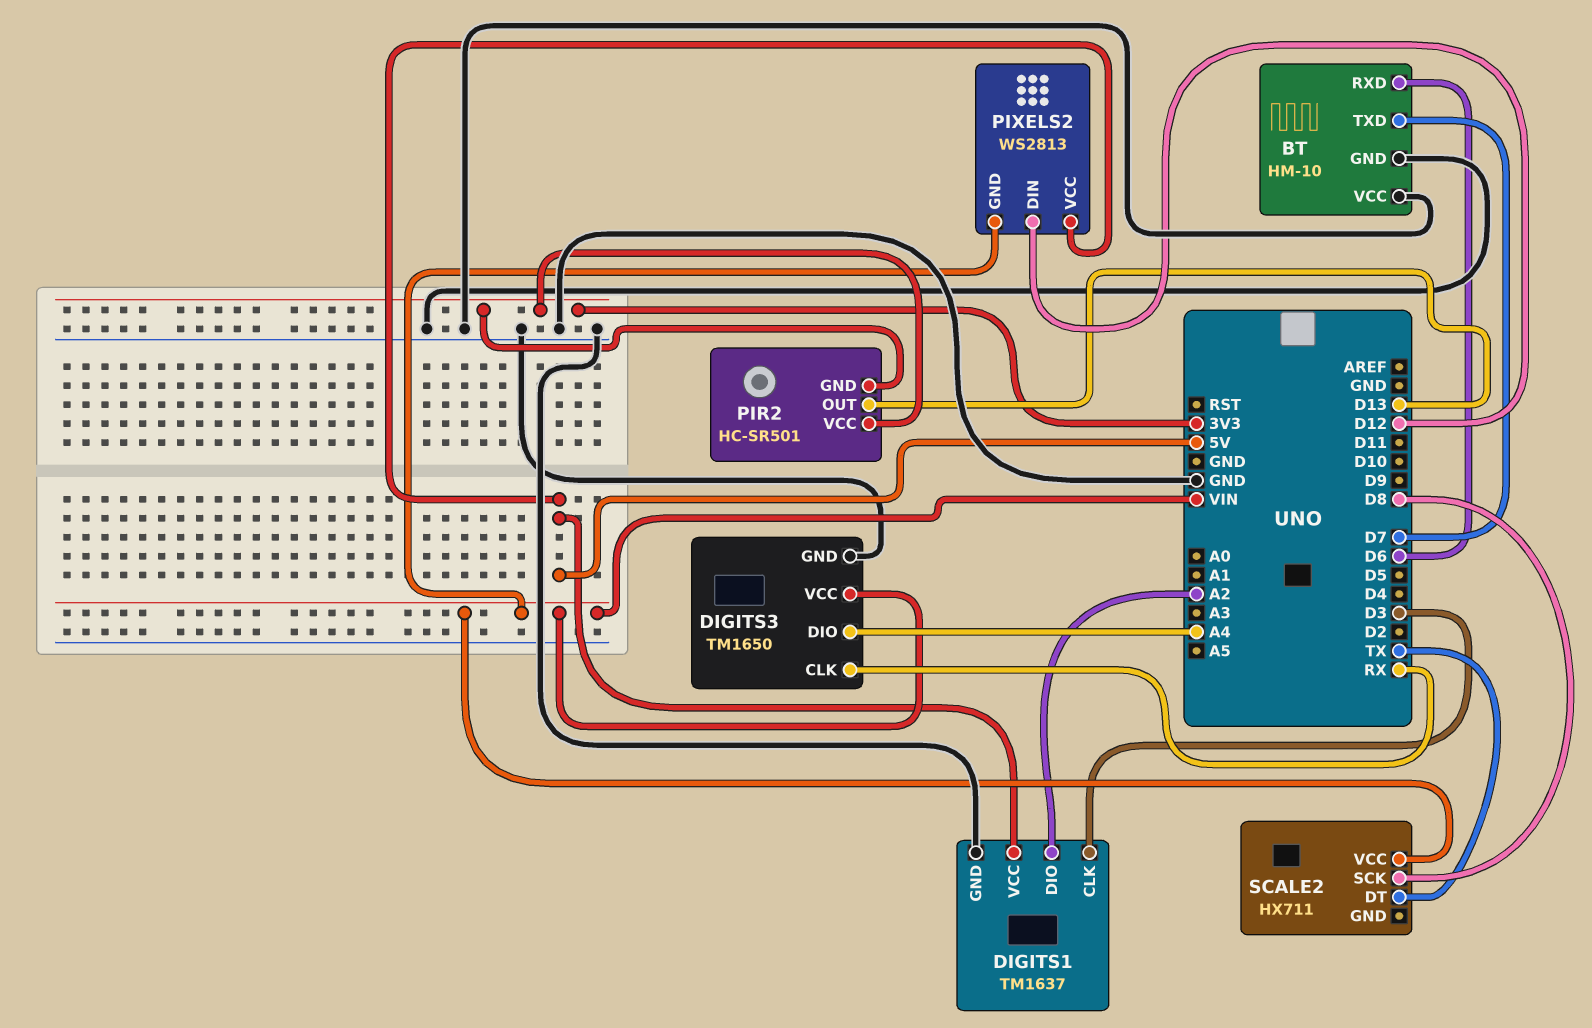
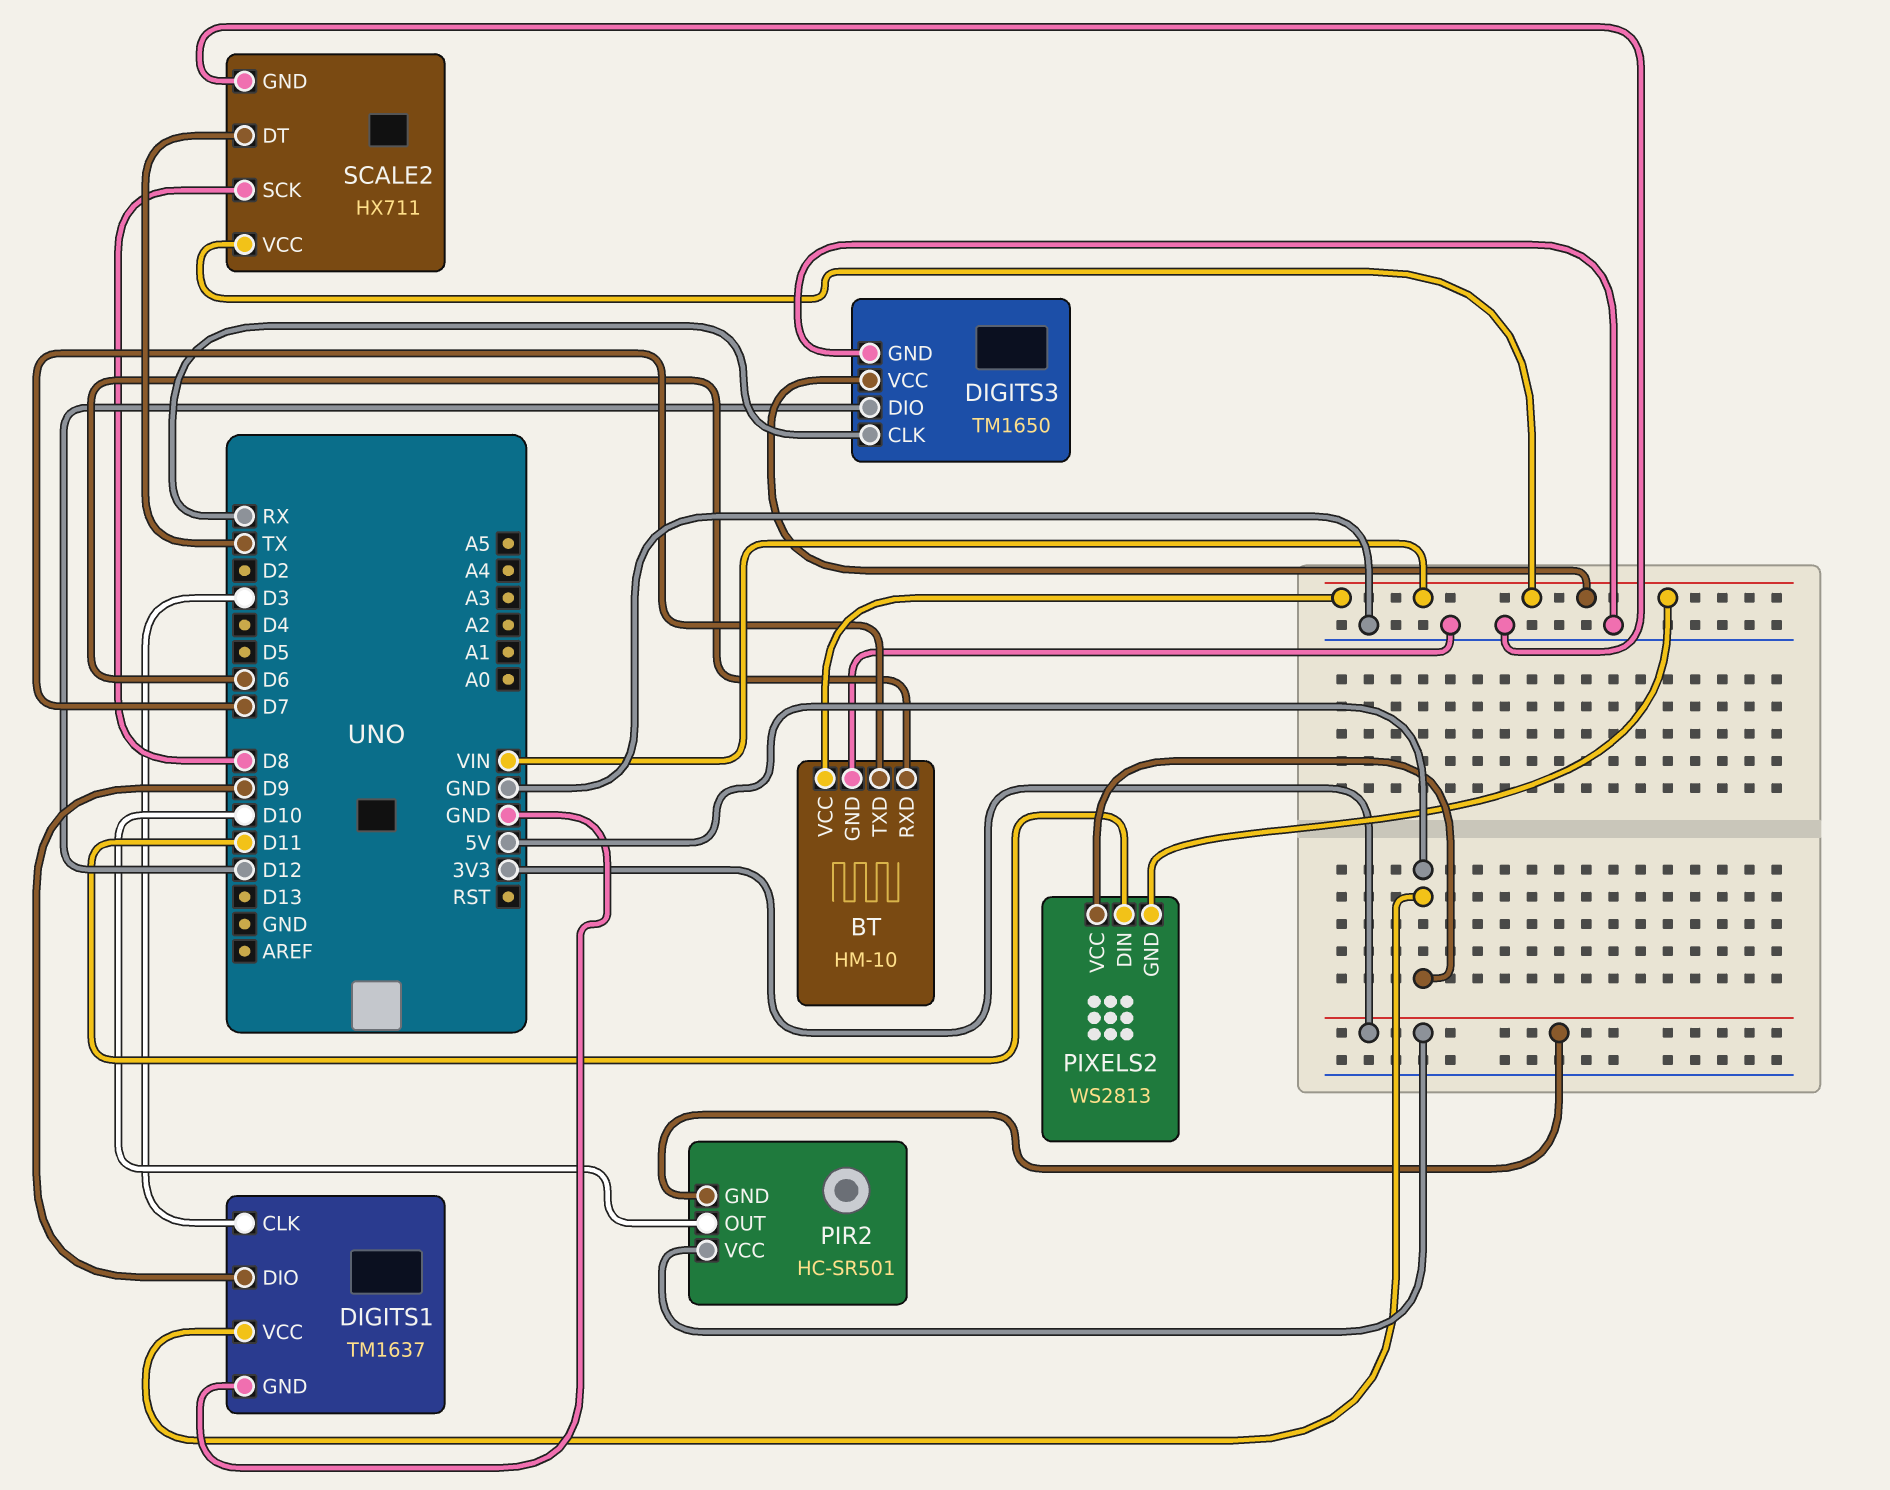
BT pin VCC: GND -> VIN
DIGITS1 pin DIO: A2 -> D9
DIGITS3 pin DIO: A4 -> D12
PIR2 pin OUT: D13 -> D10
PIXELS2 pin DIN: D12 -> D11
SCALE2 pin GND: none -> GND

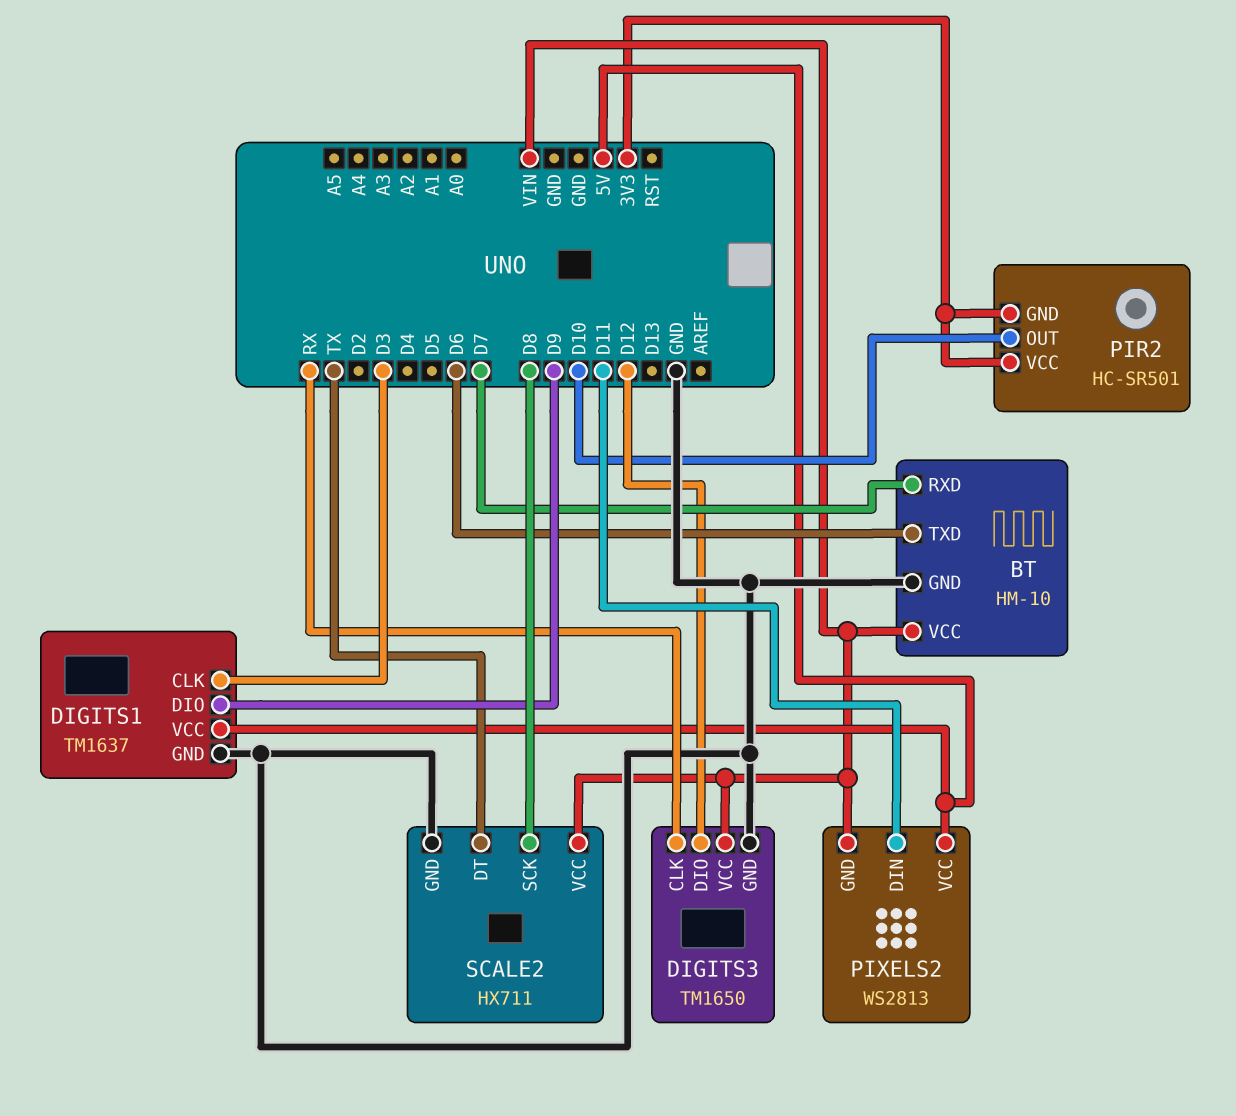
BT pin RXD: D6 -> D7
BT pin TXD: D7 -> D6

